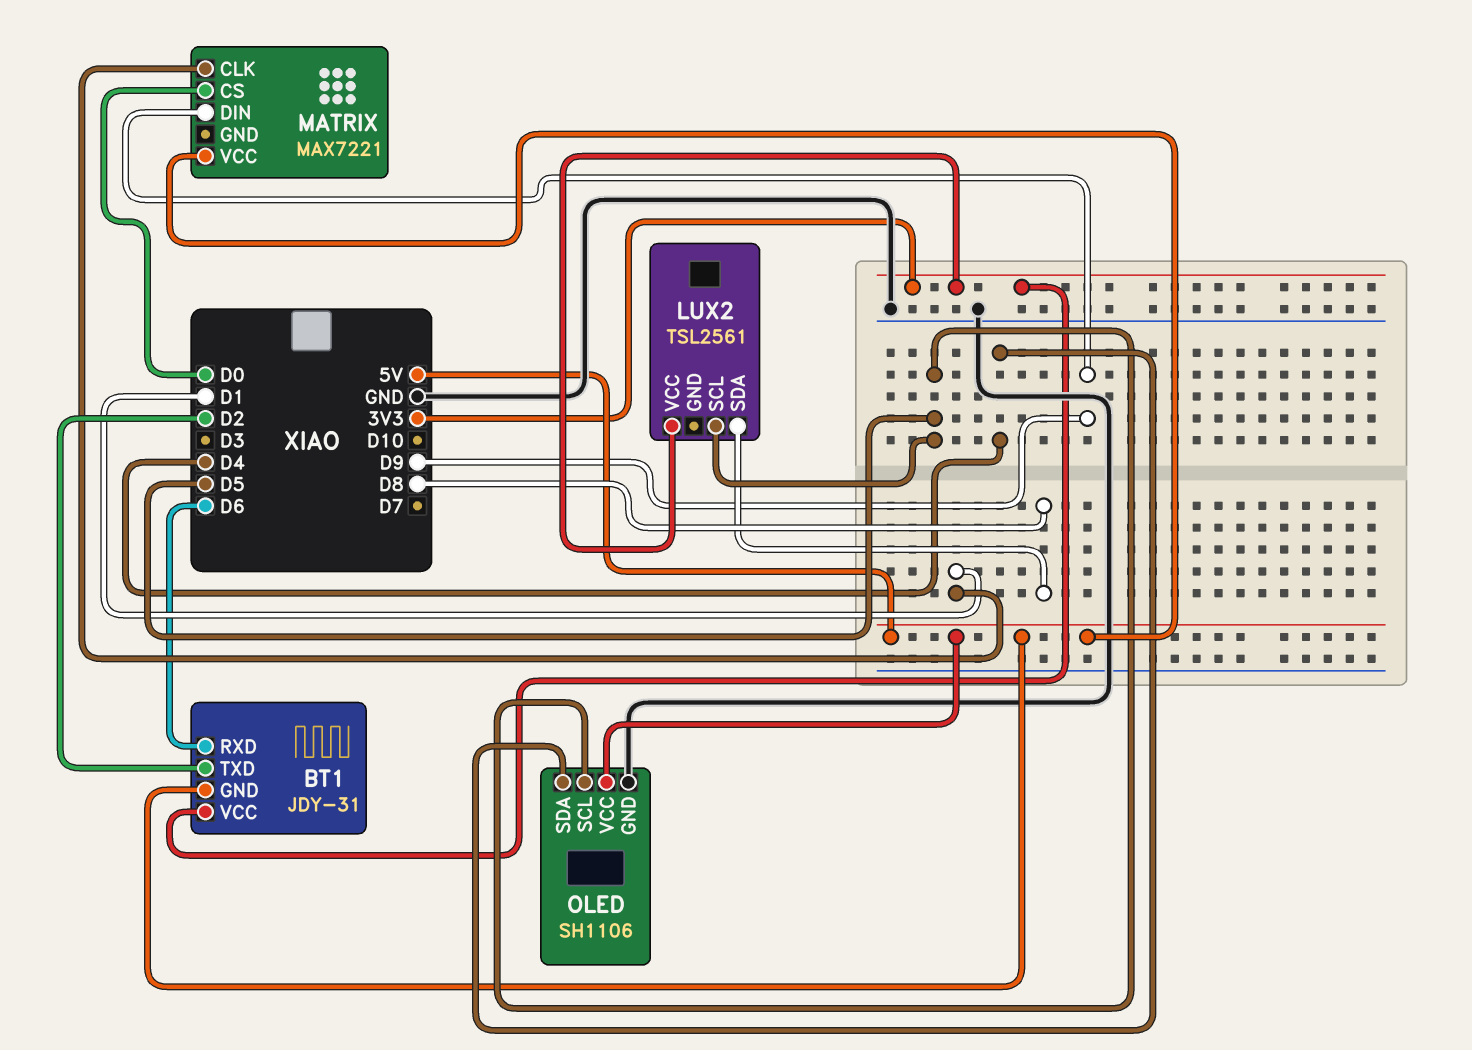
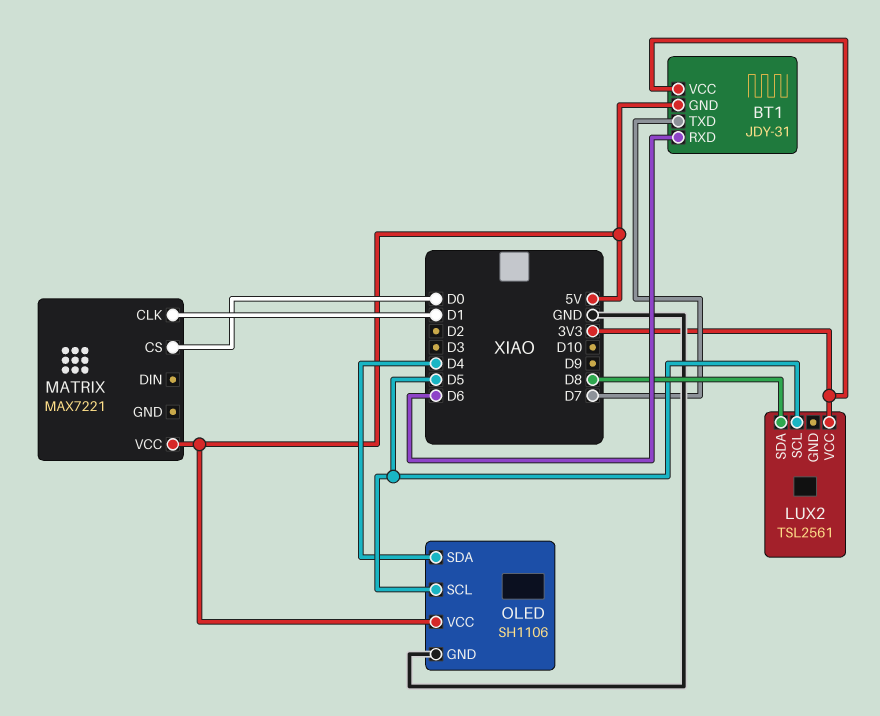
BT1 pin TXD: D2 -> D7
MATRIX pin DIN: D9 -> none

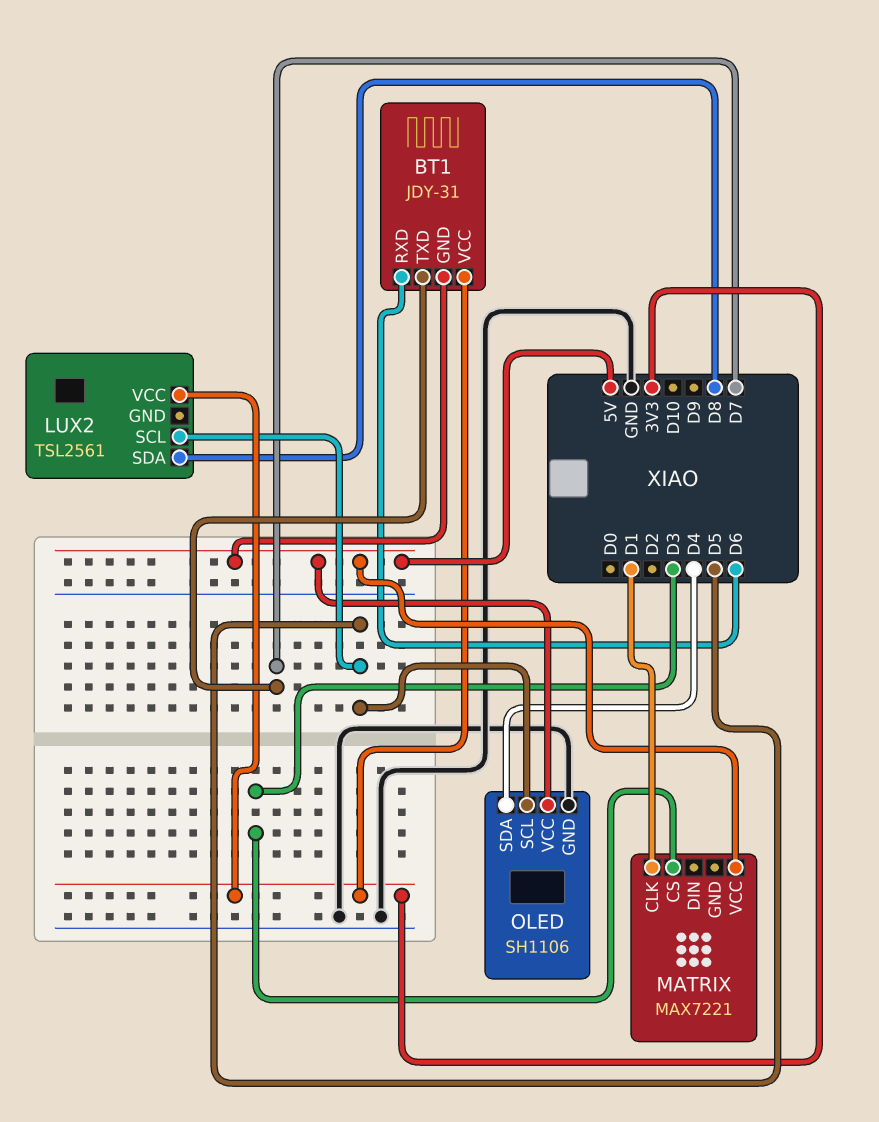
MATRIX pin CS: D0 -> D3

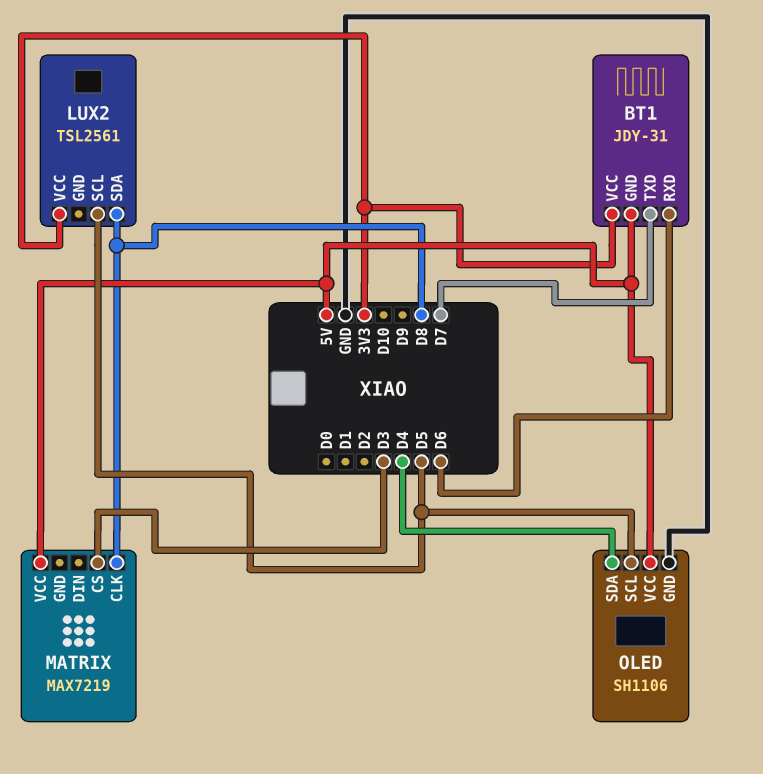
MATRIX: MAX7221 -> MAX7219
MATRIX pin CLK: D1 -> D8

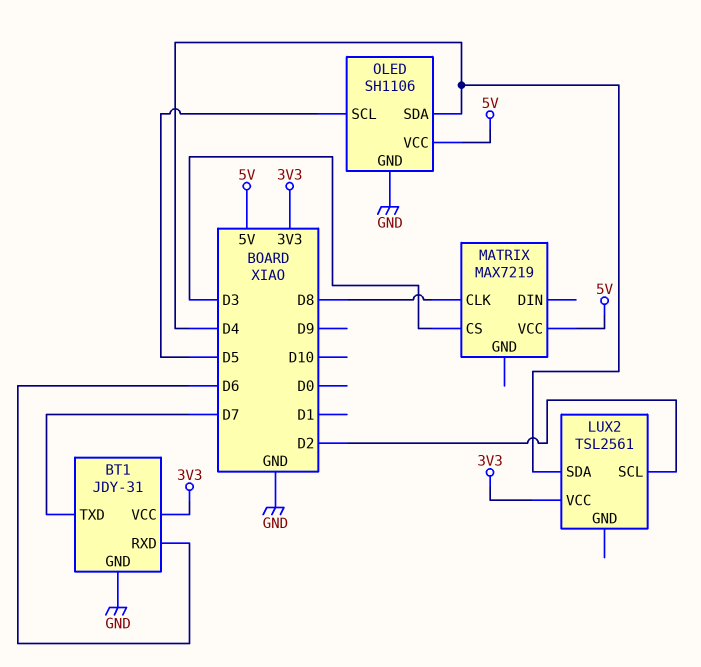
BT1 pin GND: 5V -> GND
LUX2 pin SCL: D5 -> D2
LUX2 pin SDA: D8 -> D4

